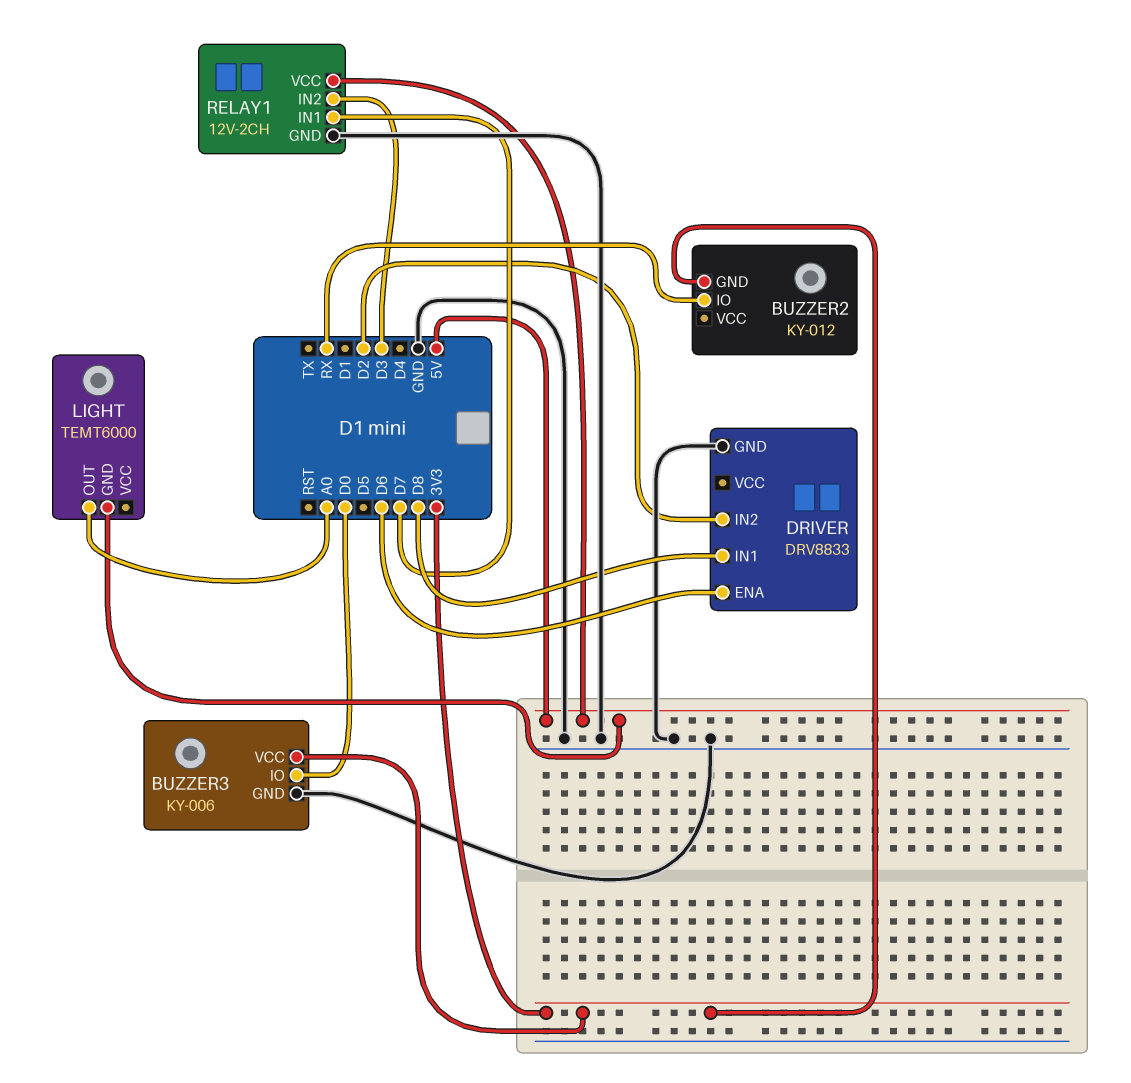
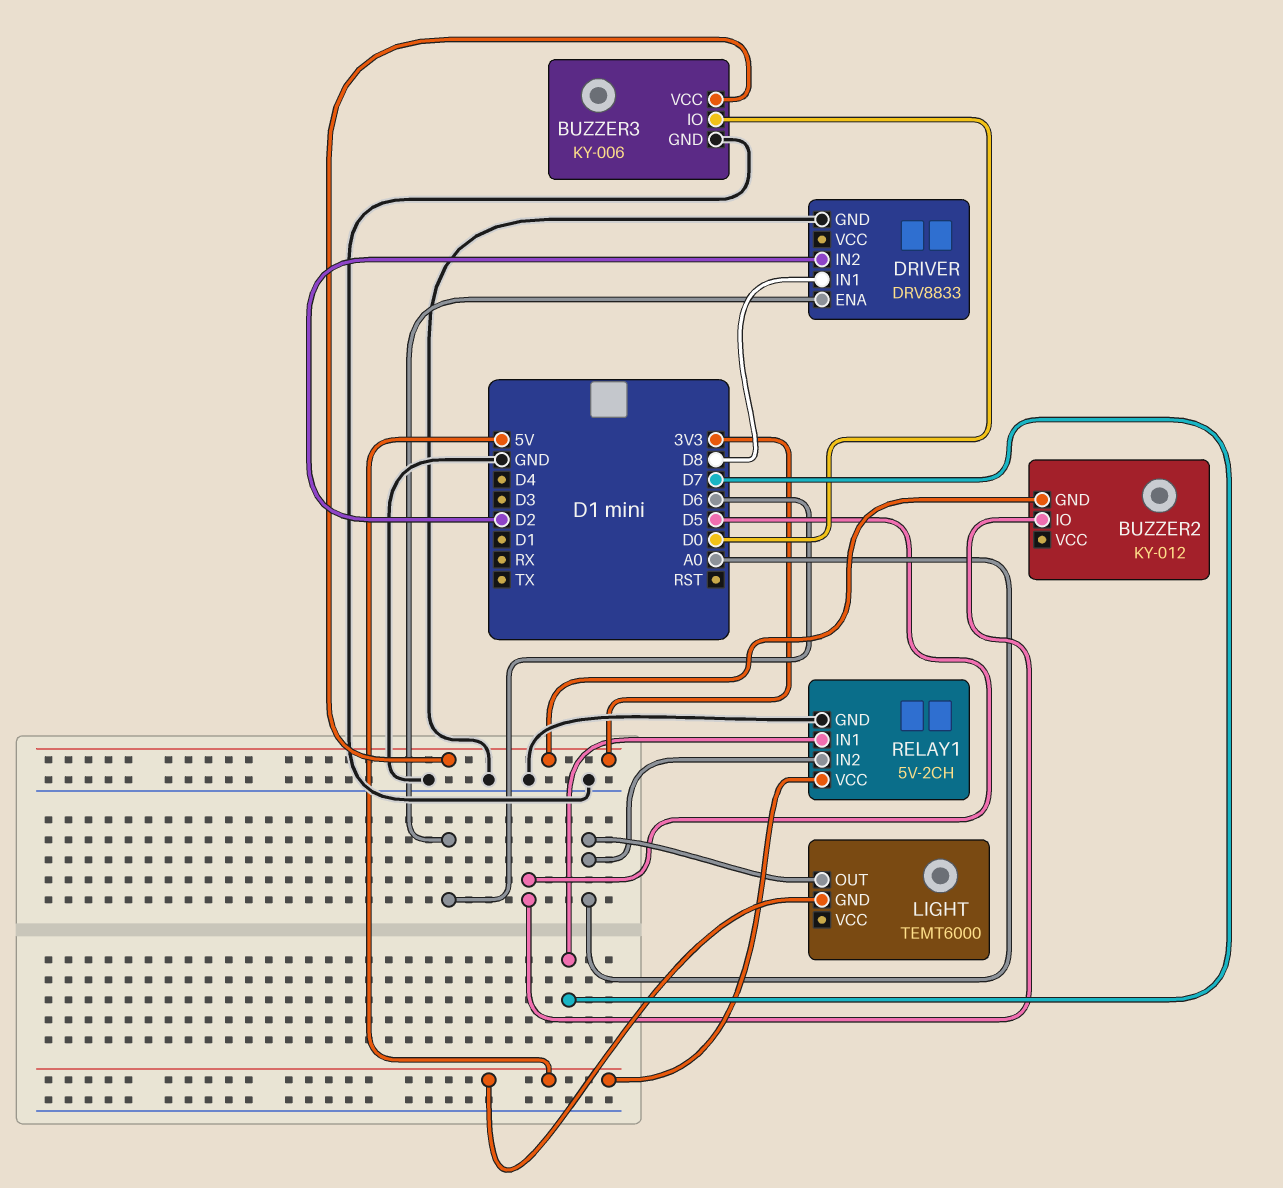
BUZZER2 pin IO: RX -> D5
RELAY1: 12V-2CH -> 5V-2CH
RELAY1 pin IN2: D3 -> A0

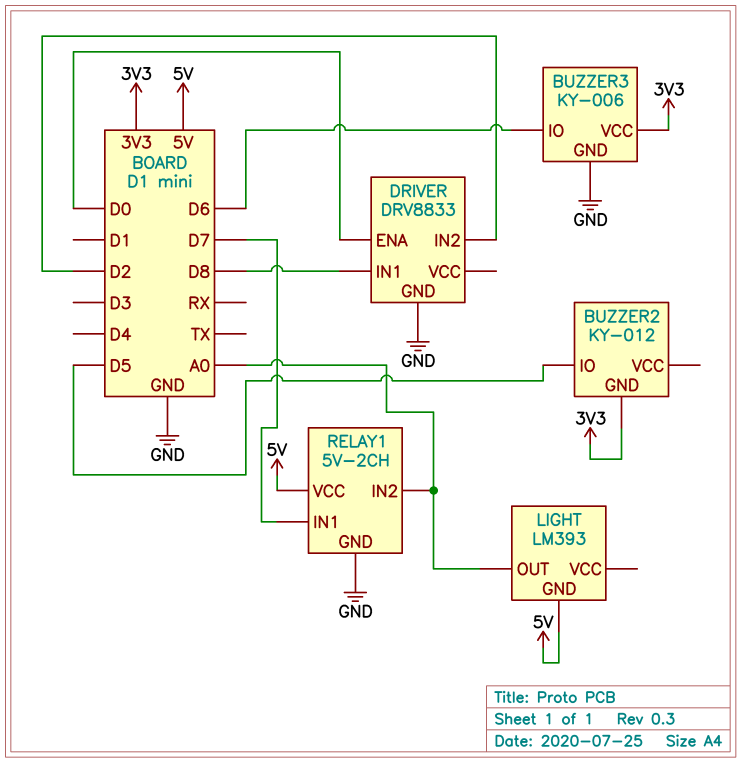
BUZZER3 pin IO: D0 -> D6
DRIVER pin ENA: D6 -> D0
LIGHT: TEMT6000 -> LM393

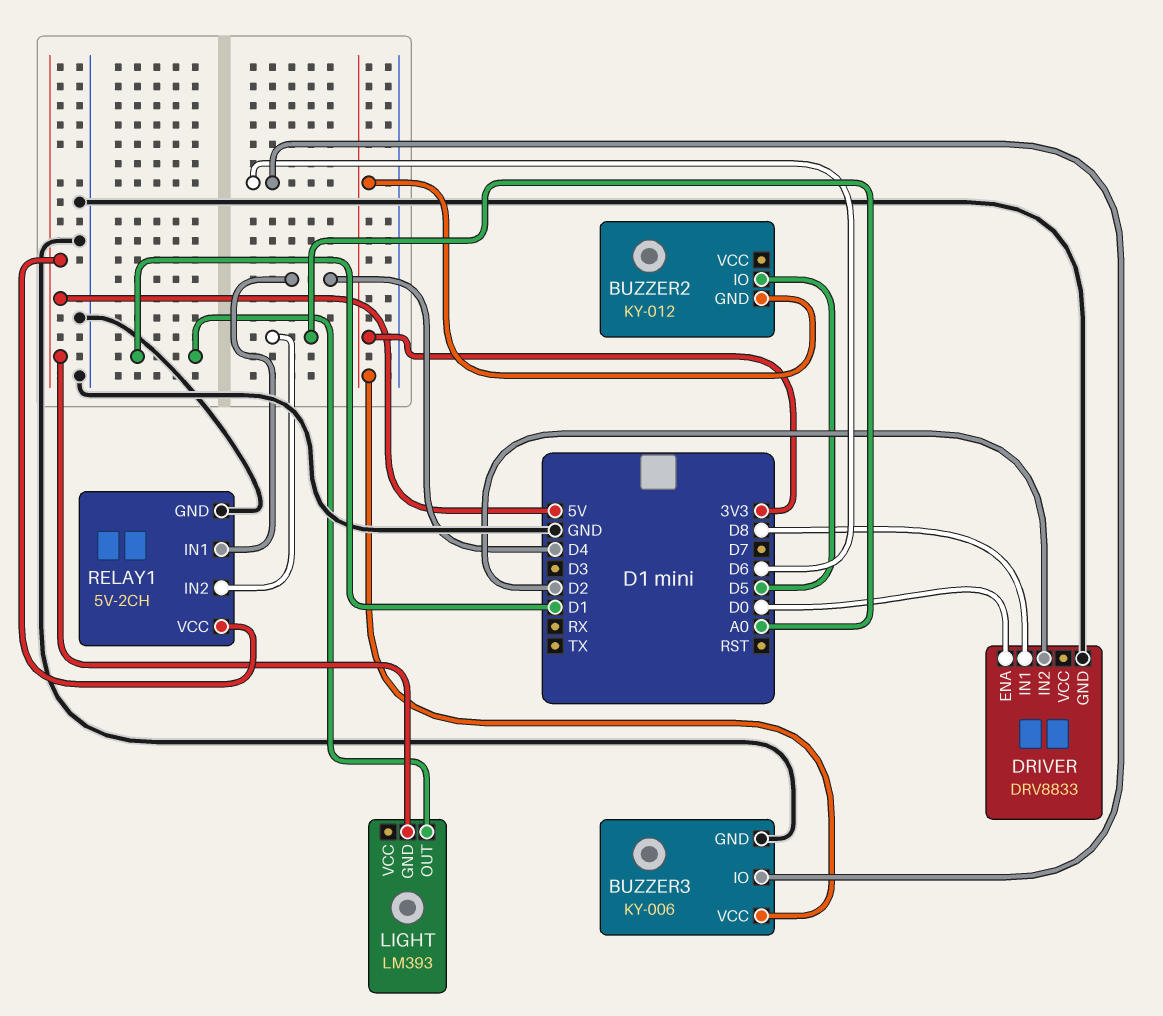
LIGHT pin OUT: A0 -> D1
RELAY1 pin IN1: D7 -> D4

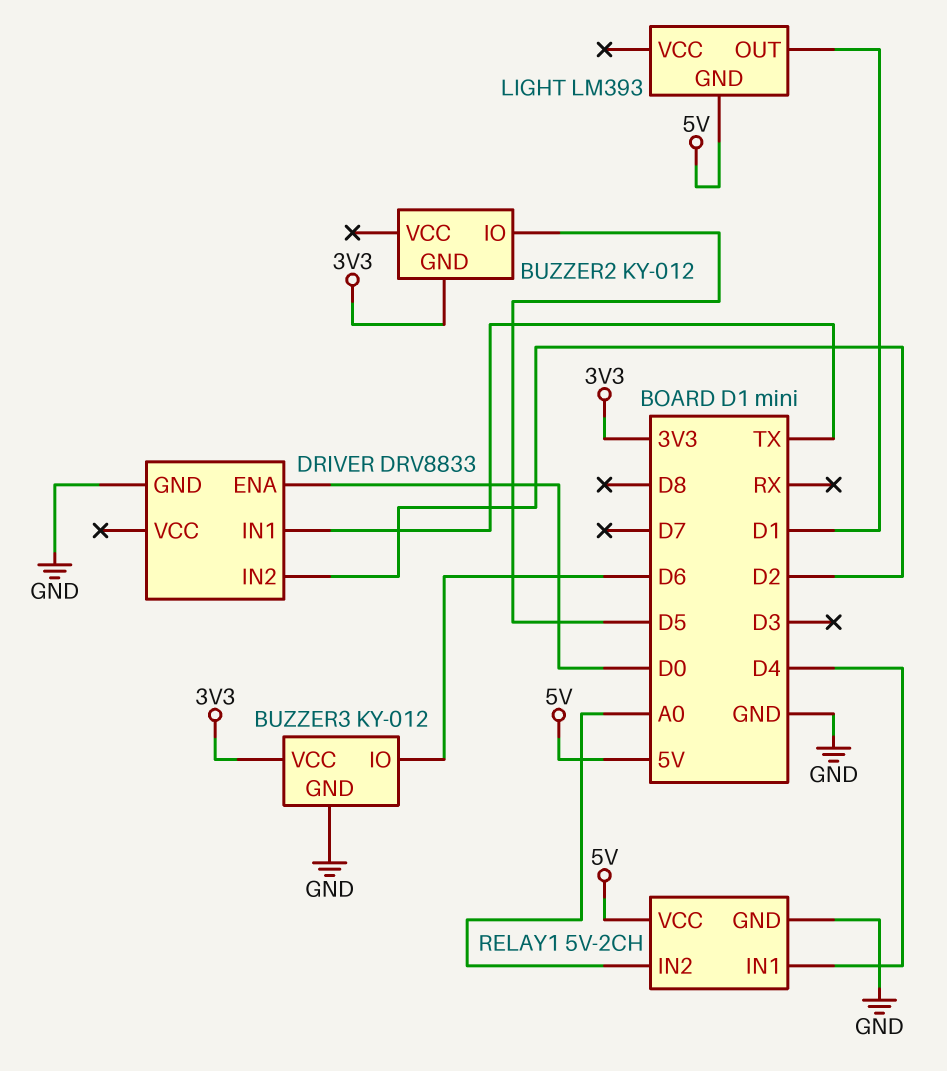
BUZZER3: KY-006 -> KY-012
DRIVER pin IN1: D8 -> TX

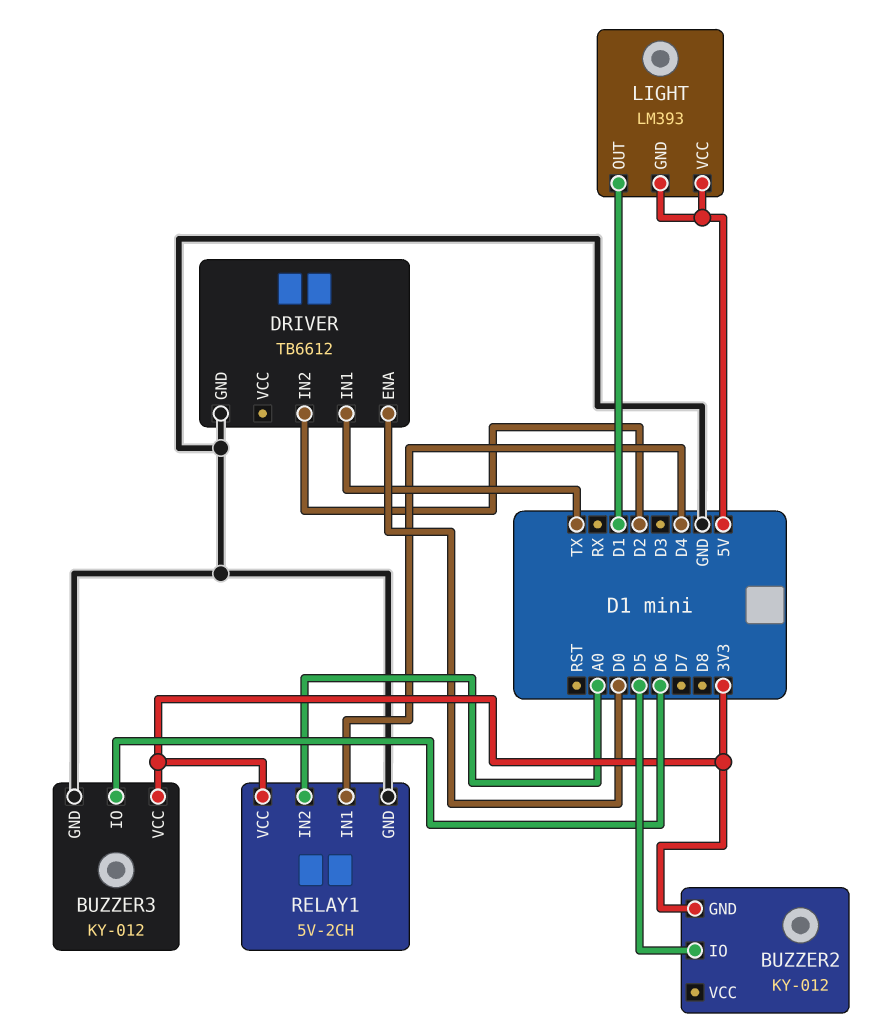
DRIVER: DRV8833 -> TB6612
LIGHT pin VCC: none -> 5V
RELAY1 pin VCC: 5V -> 3V3

